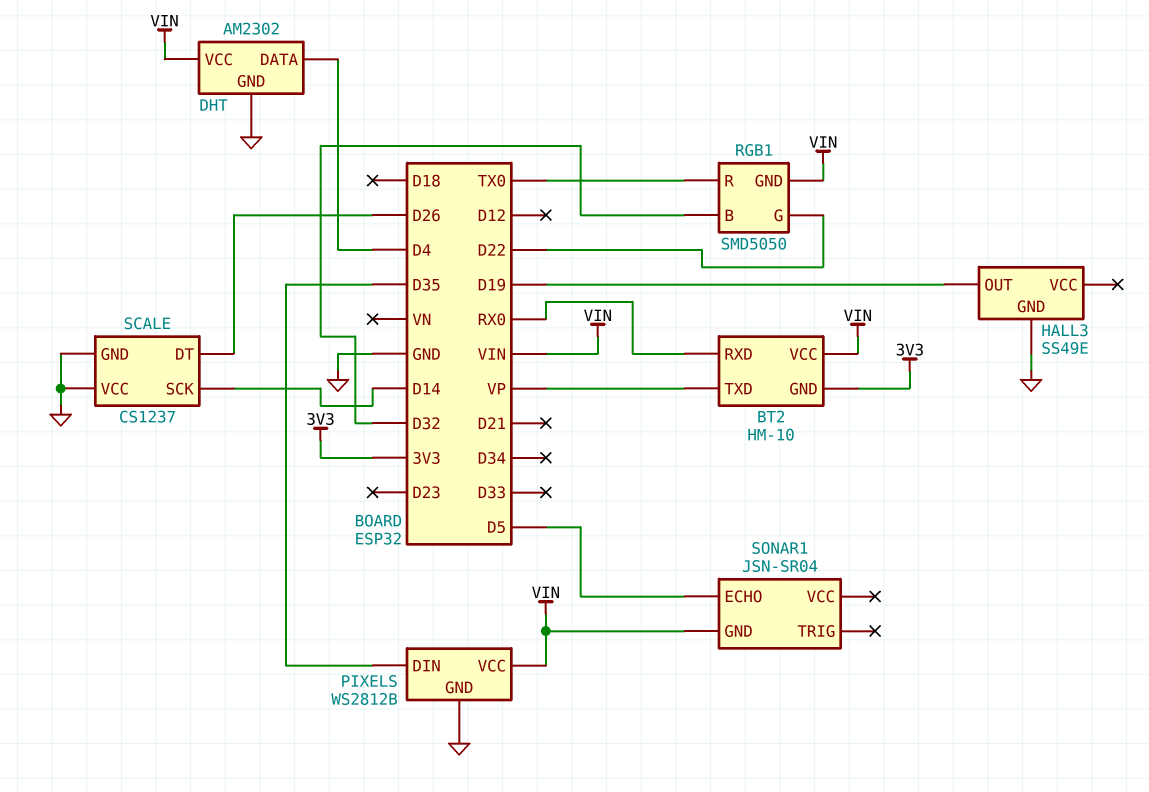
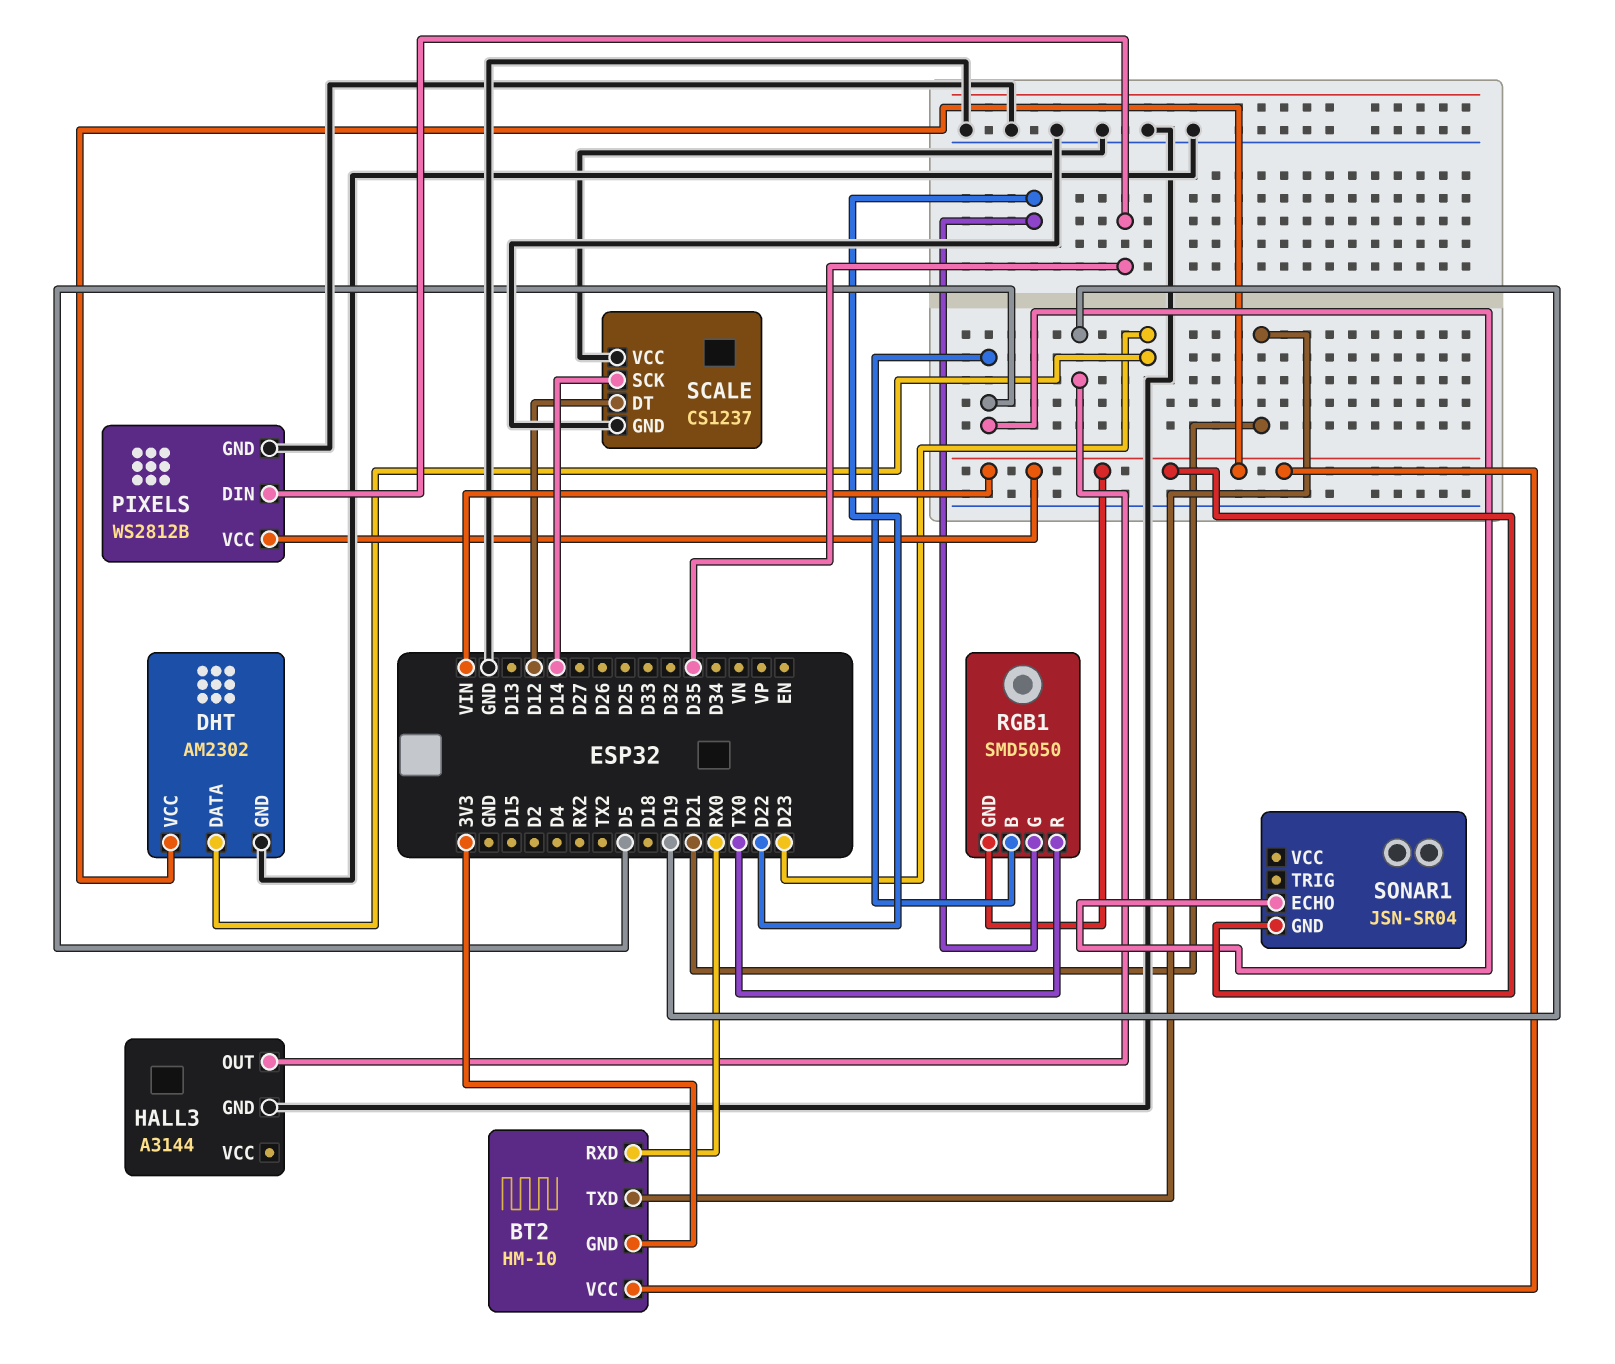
BT2 pin TXD: VP -> D21
DHT pin DATA: D4 -> D23
HALL3: SS49E -> A3144
RGB1 pin B: D32 -> D5
SCALE pin DT: D26 -> D12

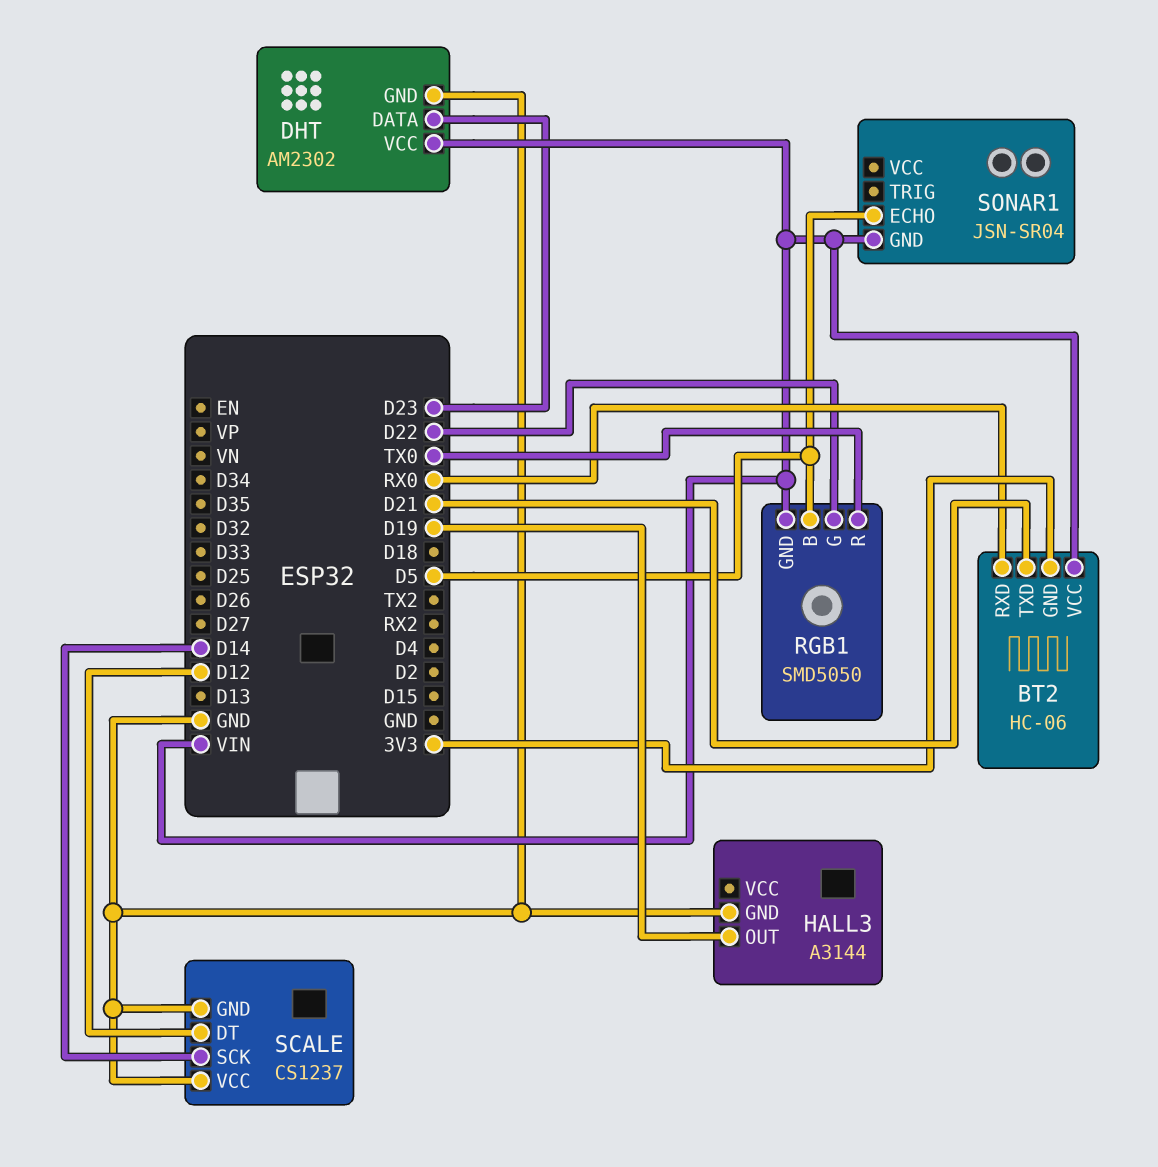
BT2: HM-10 -> HC-06
PIXELS: WS2812B -> none
PIXELS pin DIN: D35 -> none
PIXELS pin GND: GND -> none
PIXELS pin VCC: VIN -> none

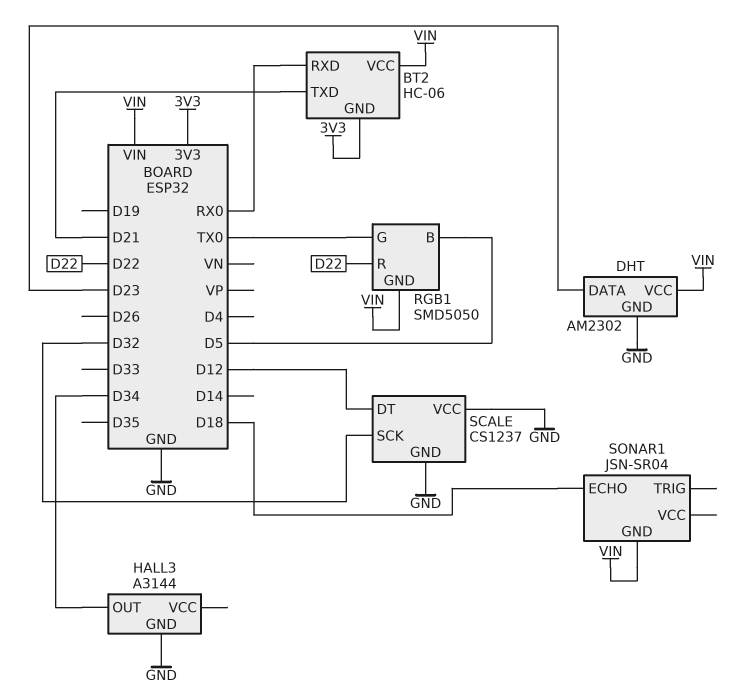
HALL3 pin OUT: D19 -> D34
RGB1 pin G: D22 -> TX0
RGB1 pin R: TX0 -> D22
SCALE pin SCK: D14 -> D32
SONAR1 pin ECHO: D5 -> D18

